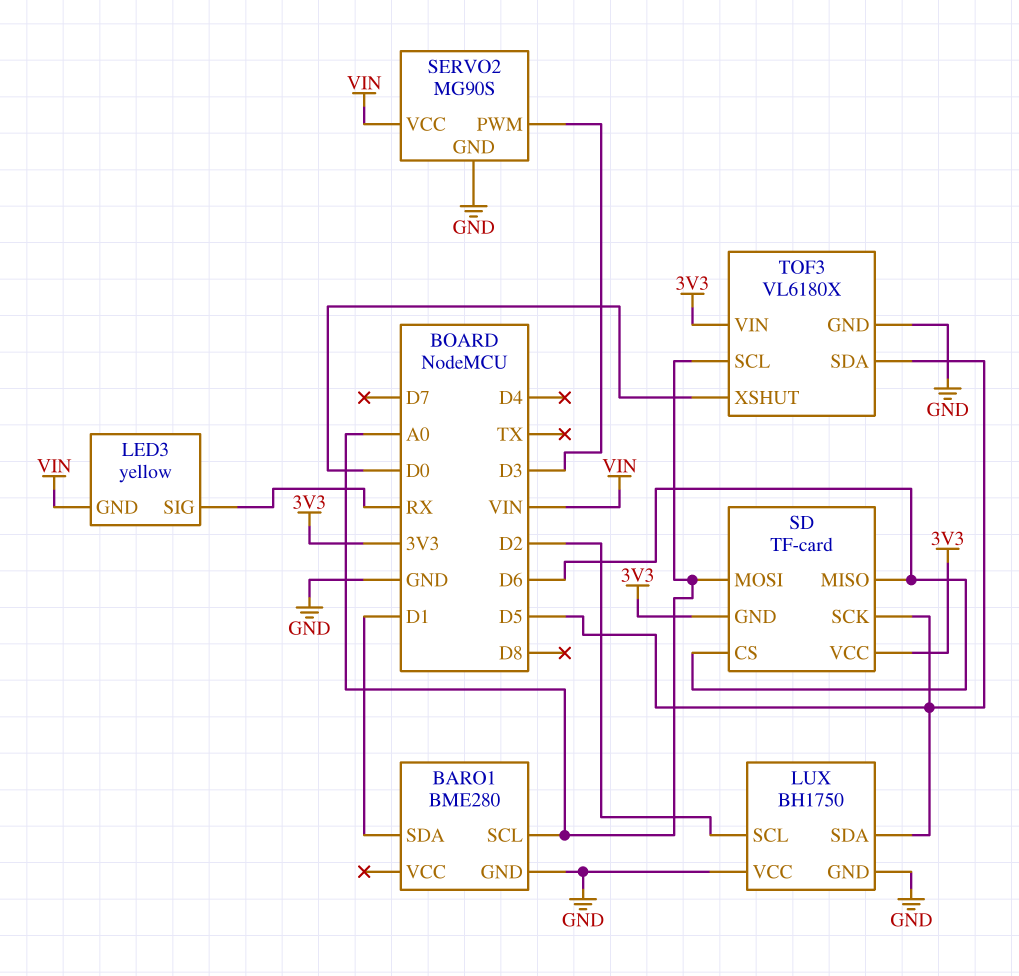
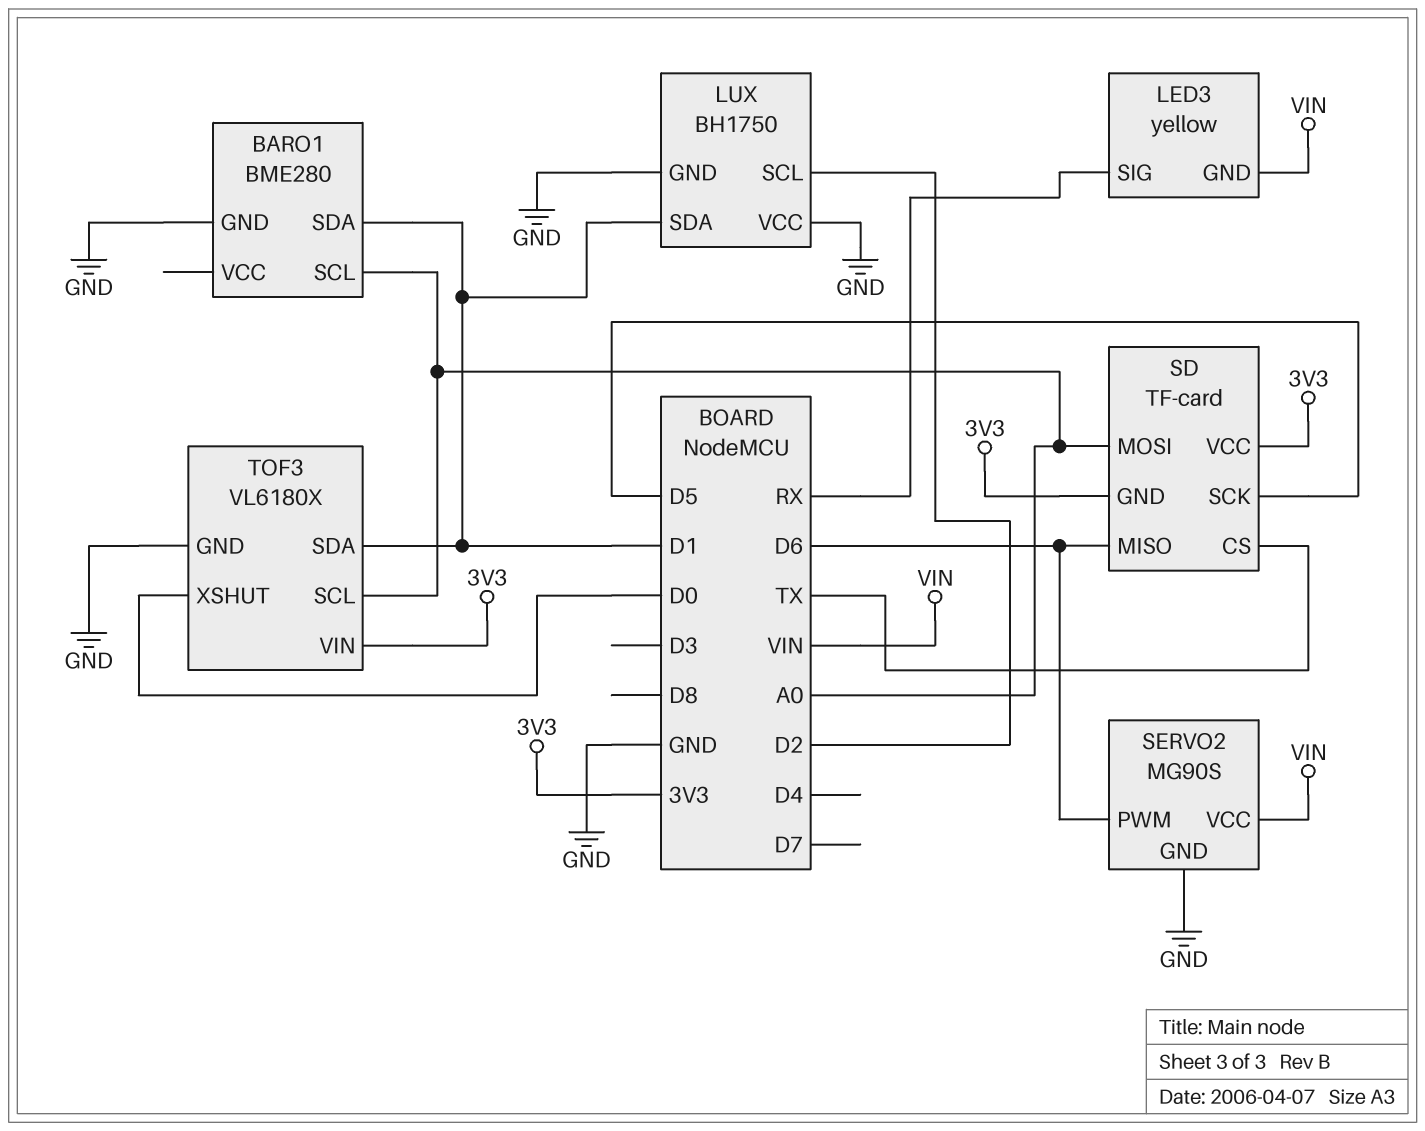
LUX pin SDA: D5 -> D1
SD pin CS: D6 -> TX
SERVO2 pin PWM: D3 -> D6
TOF3 pin SDA: D5 -> D1

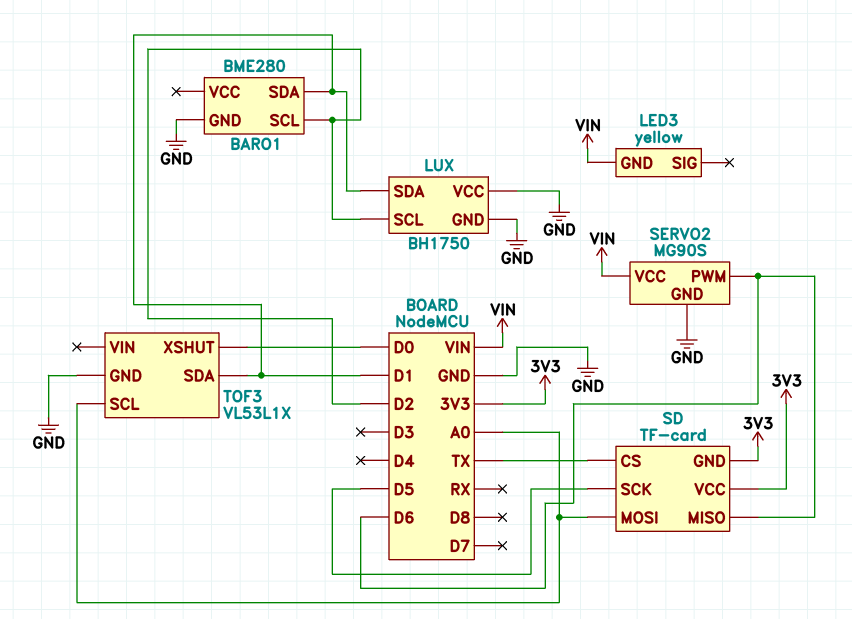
BARO1 pin SCL: A0 -> D2
LED3 pin SIG: RX -> none
TOF3: VL6180X -> VL53L1X
TOF3 pin VIN: 3V3 -> none

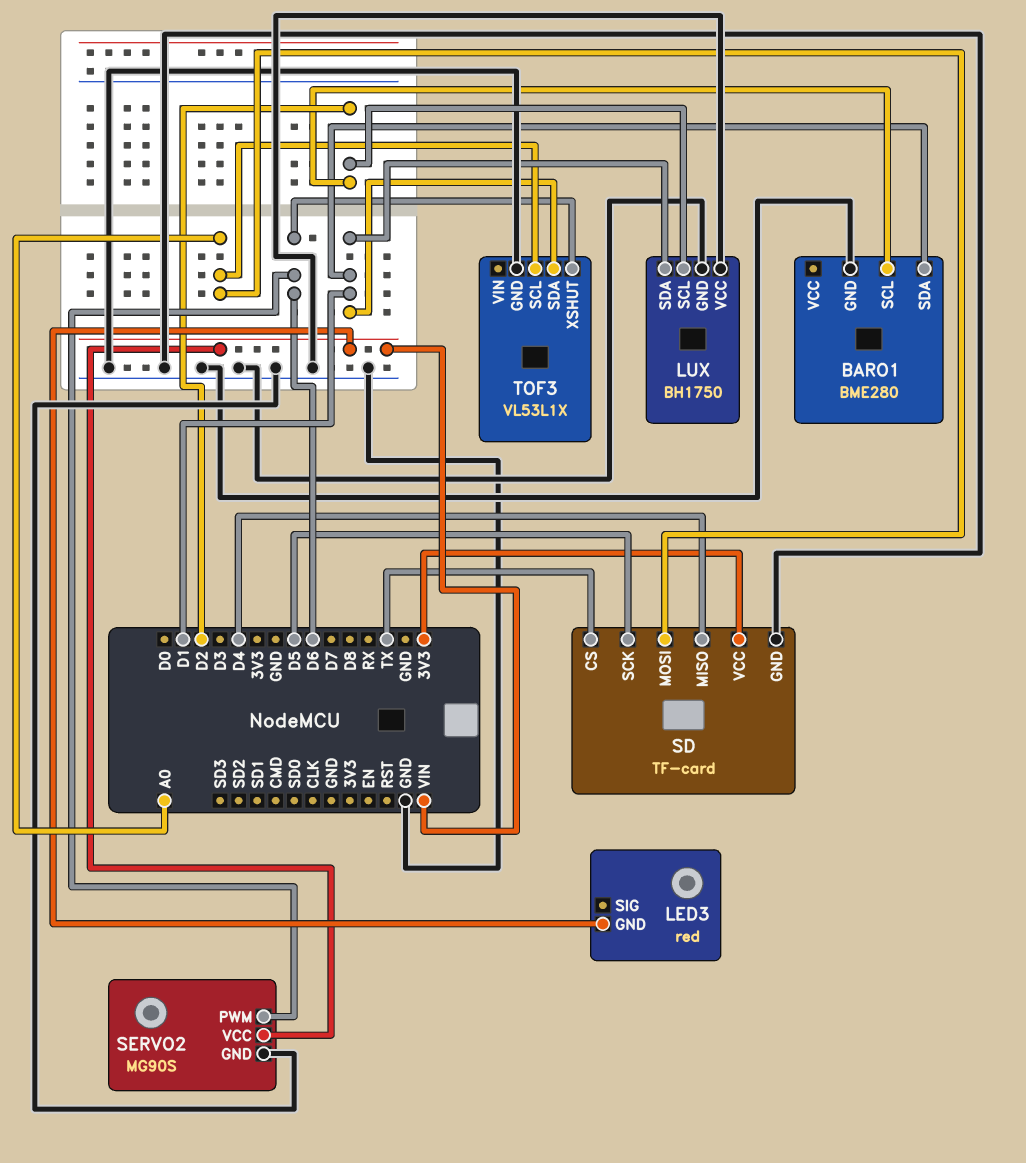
LED3: yellow -> red
SD pin GND: 3V3 -> GND
SD pin MISO: D6 -> D4
TOF3 pin XSHUT: D0 -> D6

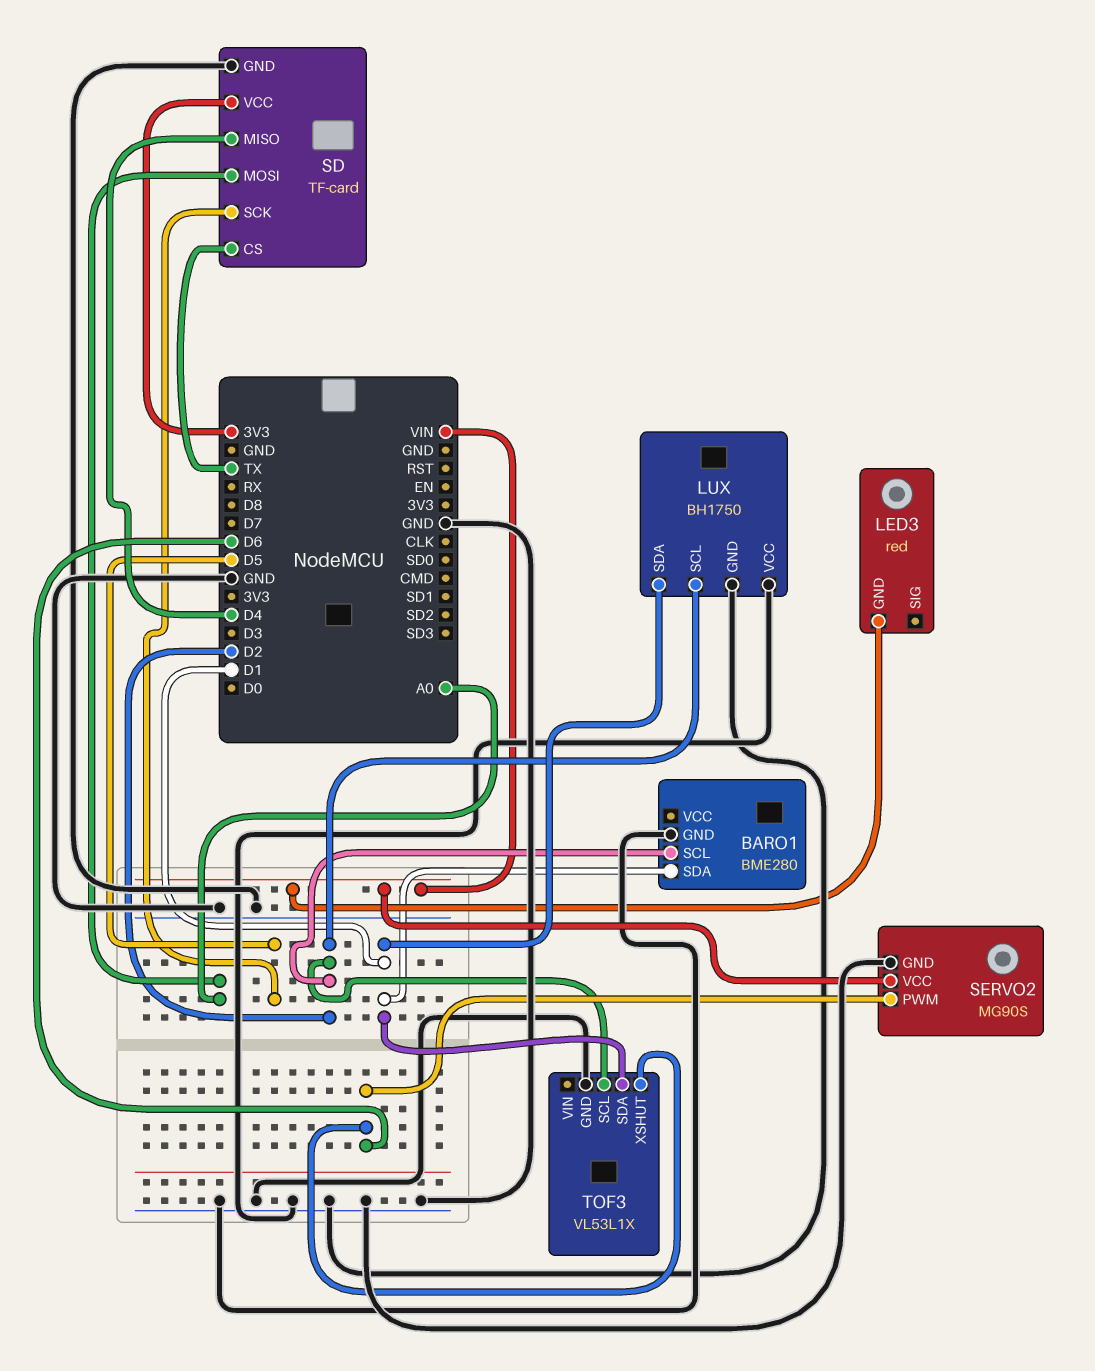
TOF3 pin SCL: A0 -> D2

